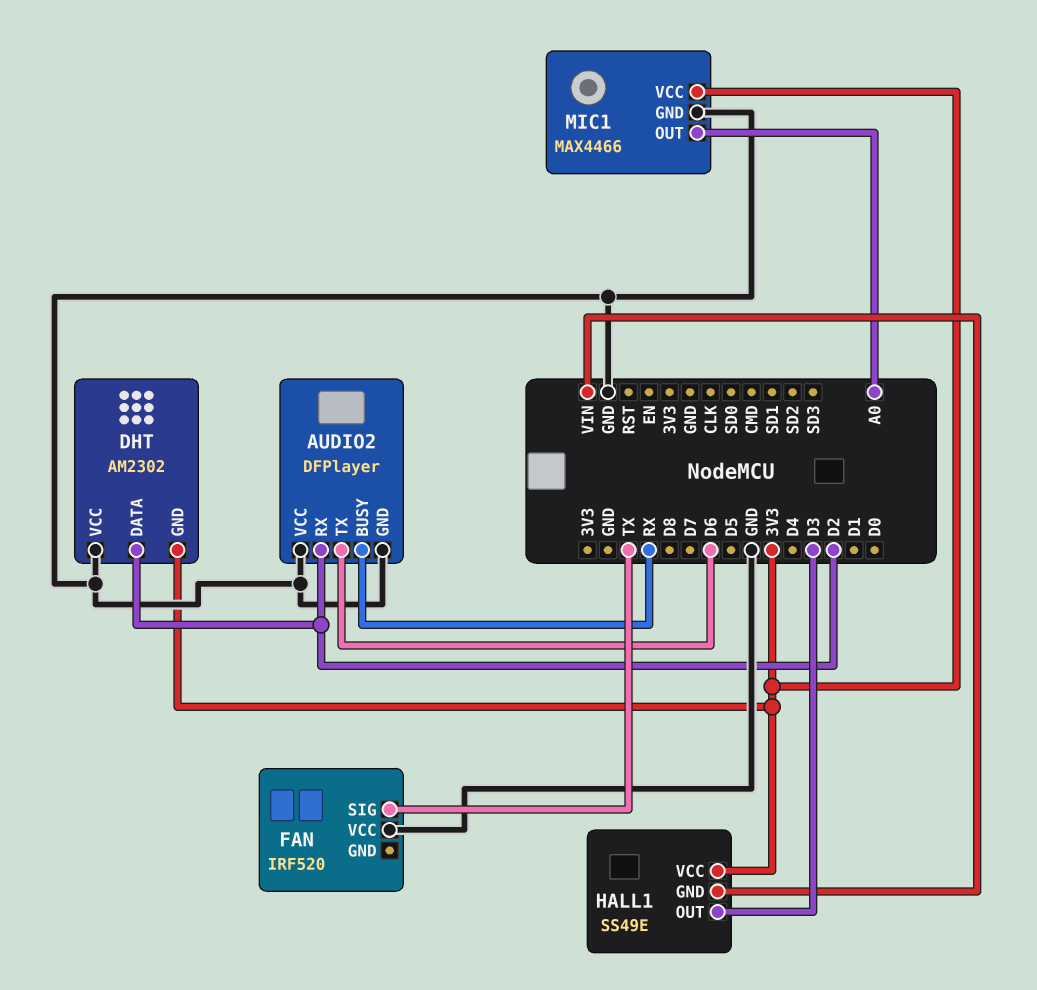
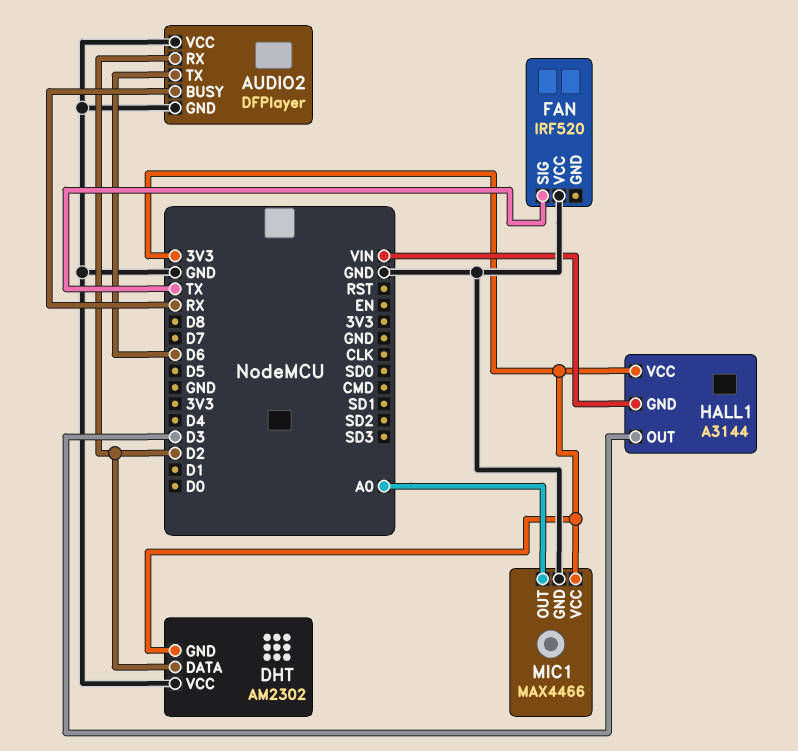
HALL1: SS49E -> A3144

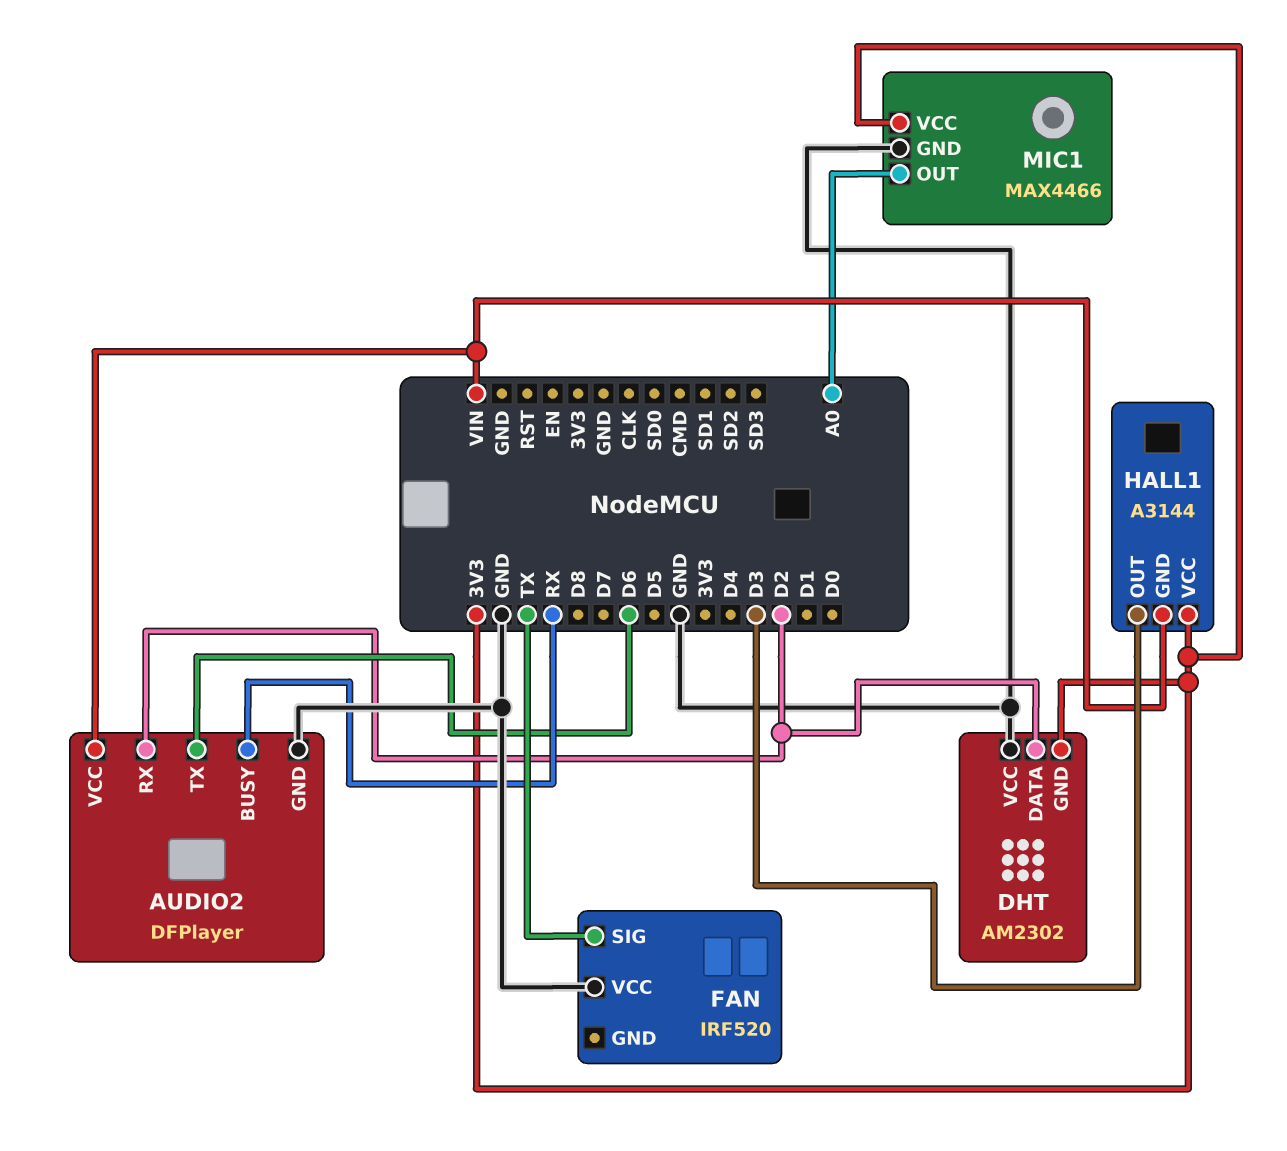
AUDIO2 pin VCC: GND -> VIN

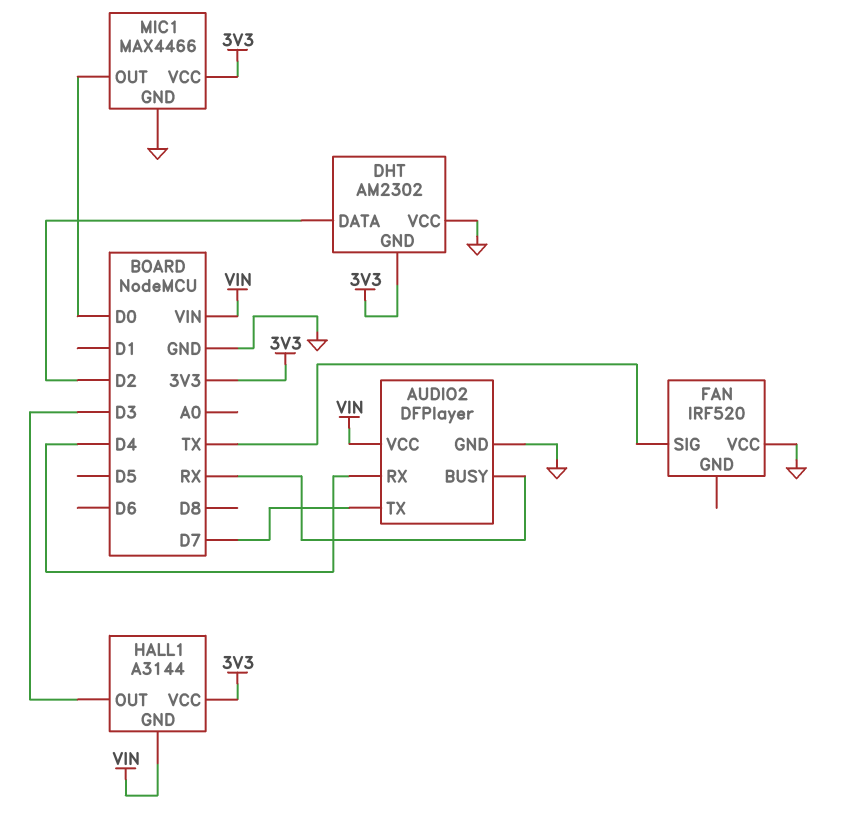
AUDIO2 pin RX: D2 -> D4
AUDIO2 pin TX: D6 -> D7
MIC1 pin OUT: A0 -> D0

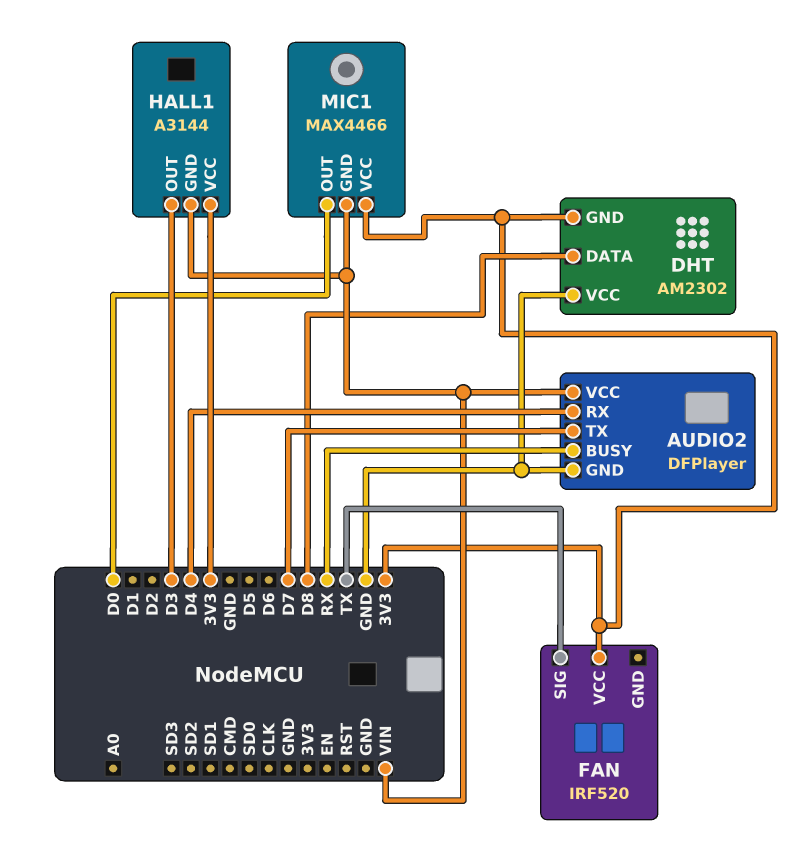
DHT pin DATA: D2 -> D8
FAN pin VCC: GND -> 3V3
MIC1 pin GND: GND -> VIN

